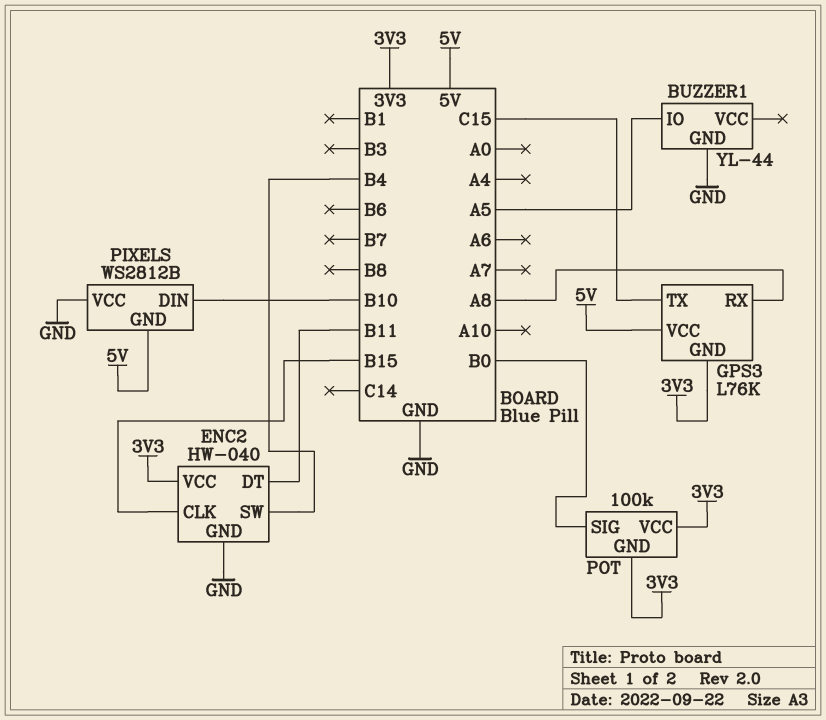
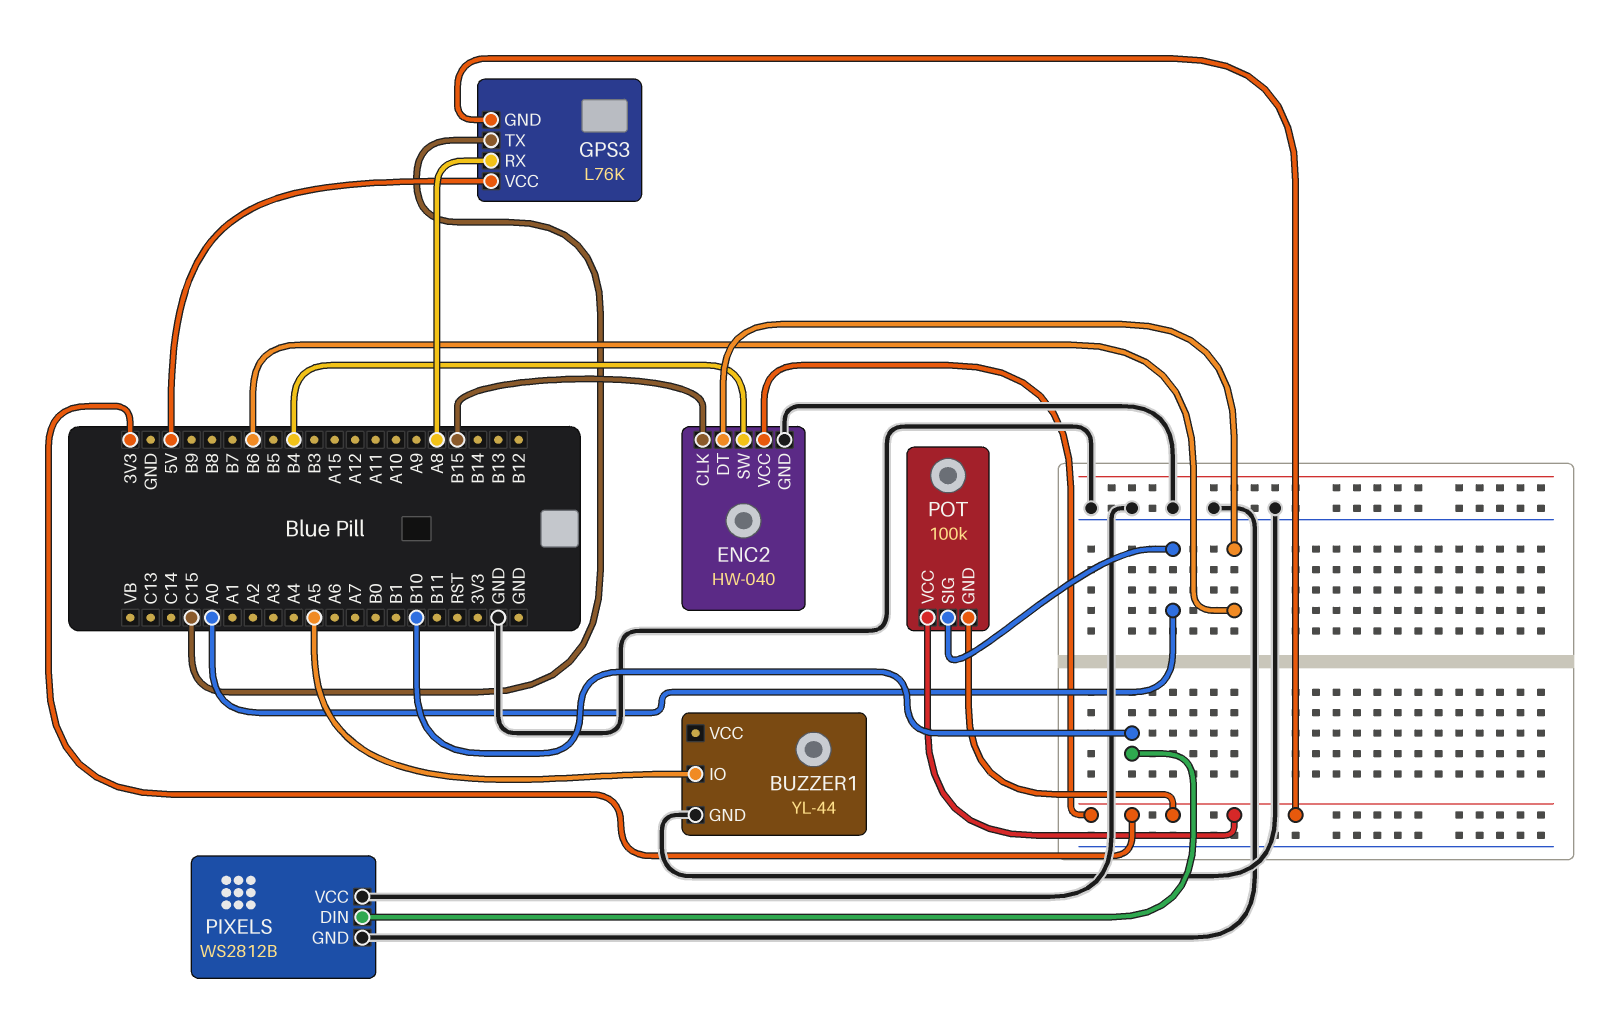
ENC2 pin DT: B11 -> B6
PIXELS pin GND: 5V -> GND
POT pin SIG: B0 -> A0

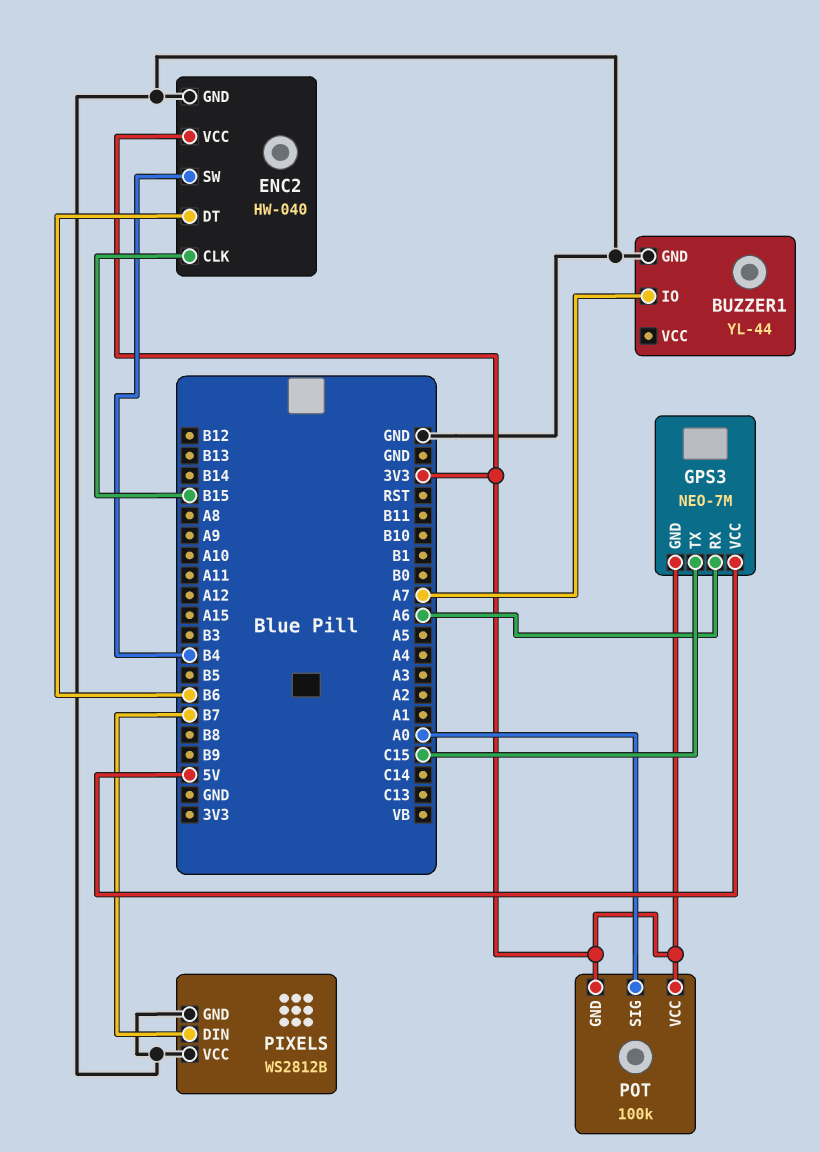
BUZZER1 pin IO: A5 -> A7
GPS3: L76K -> NEO-7M
GPS3 pin RX: A8 -> A6
PIXELS pin DIN: B10 -> B7

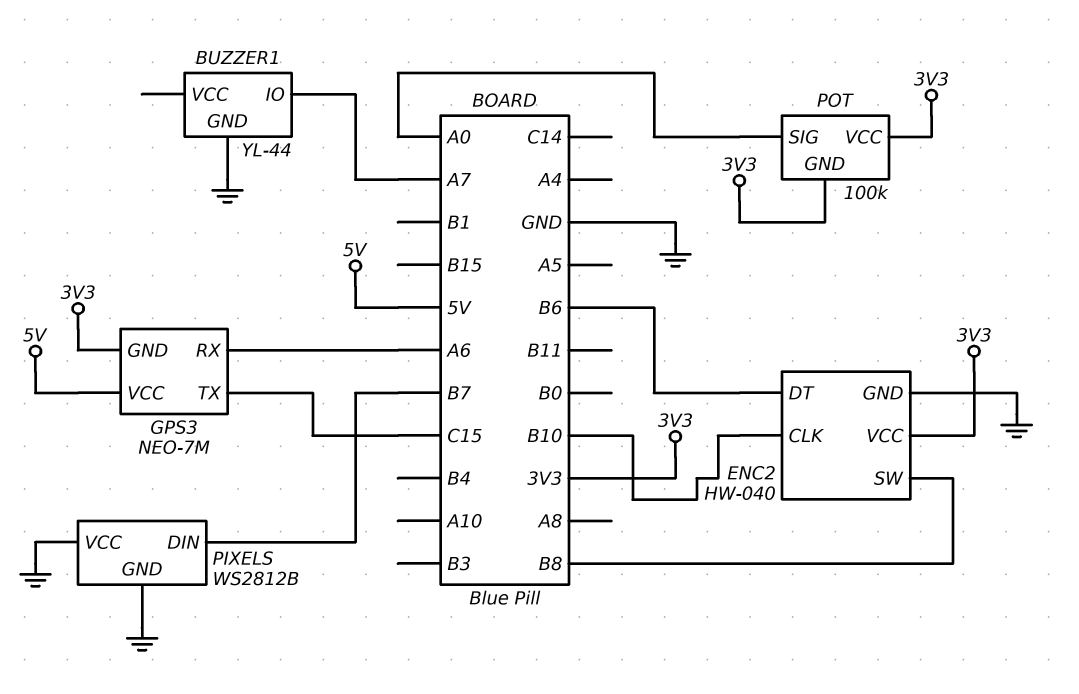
ENC2 pin CLK: B15 -> B10
ENC2 pin SW: B4 -> B8

